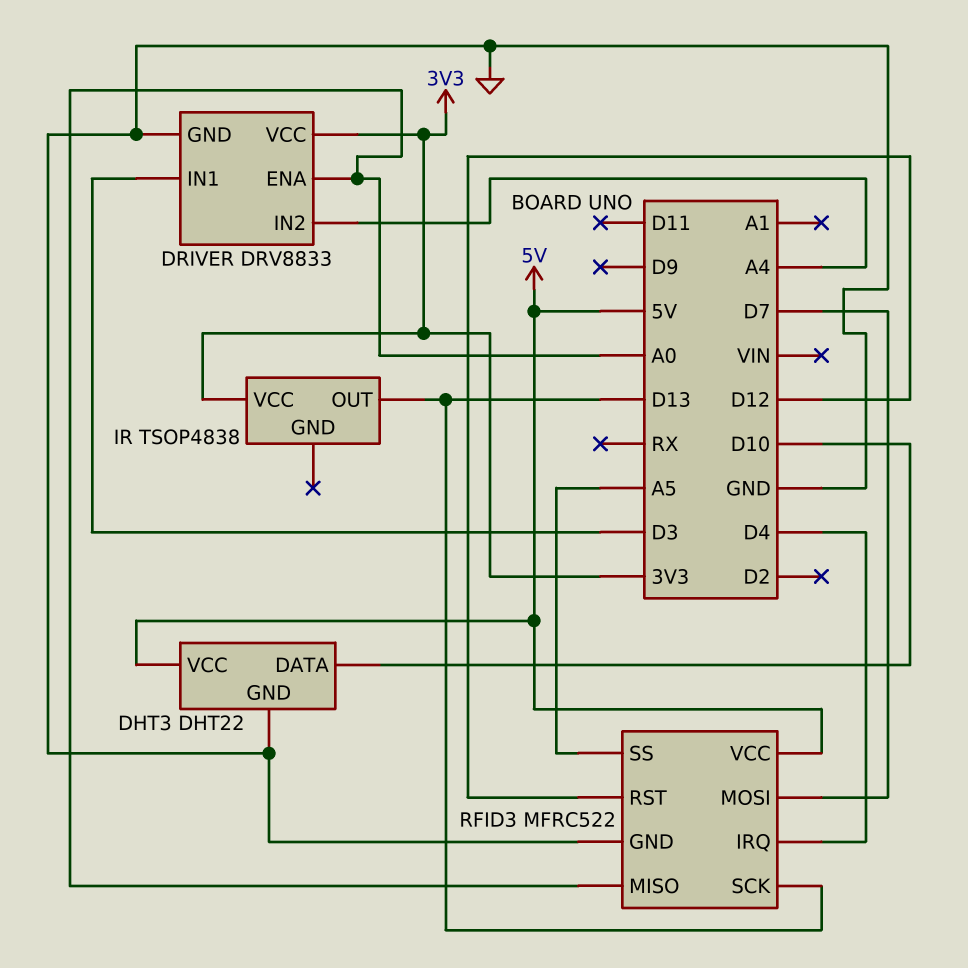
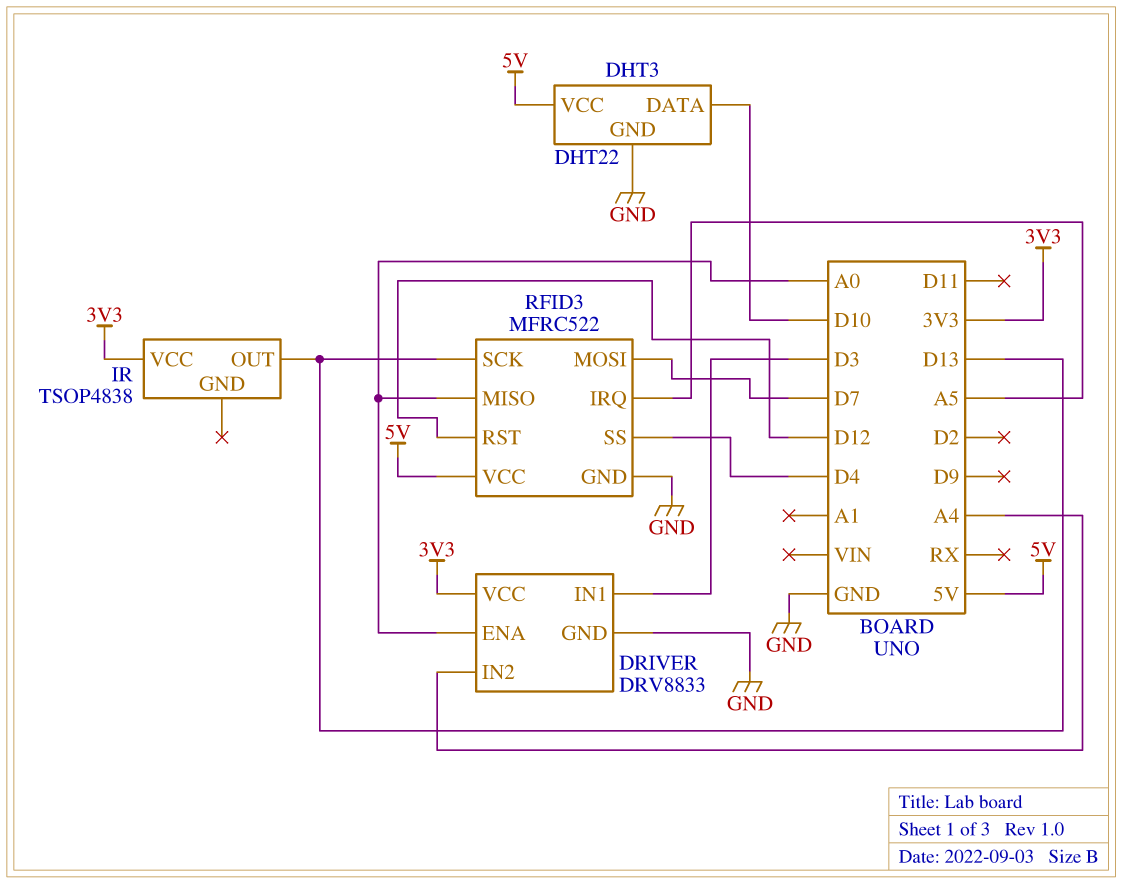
RFID3 pin IRQ: D4 -> A5
RFID3 pin SS: A5 -> D4

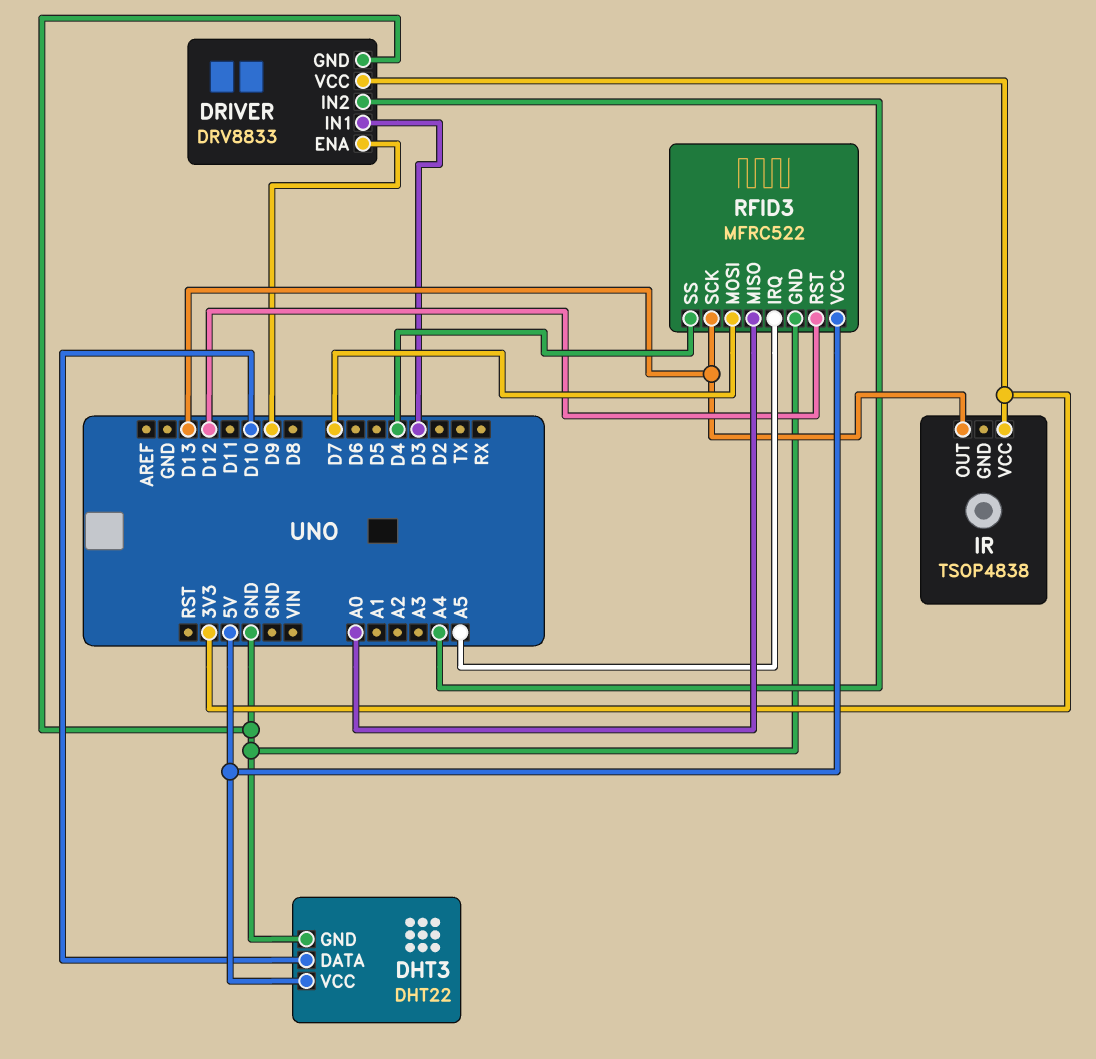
DRIVER pin ENA: A0 -> D9

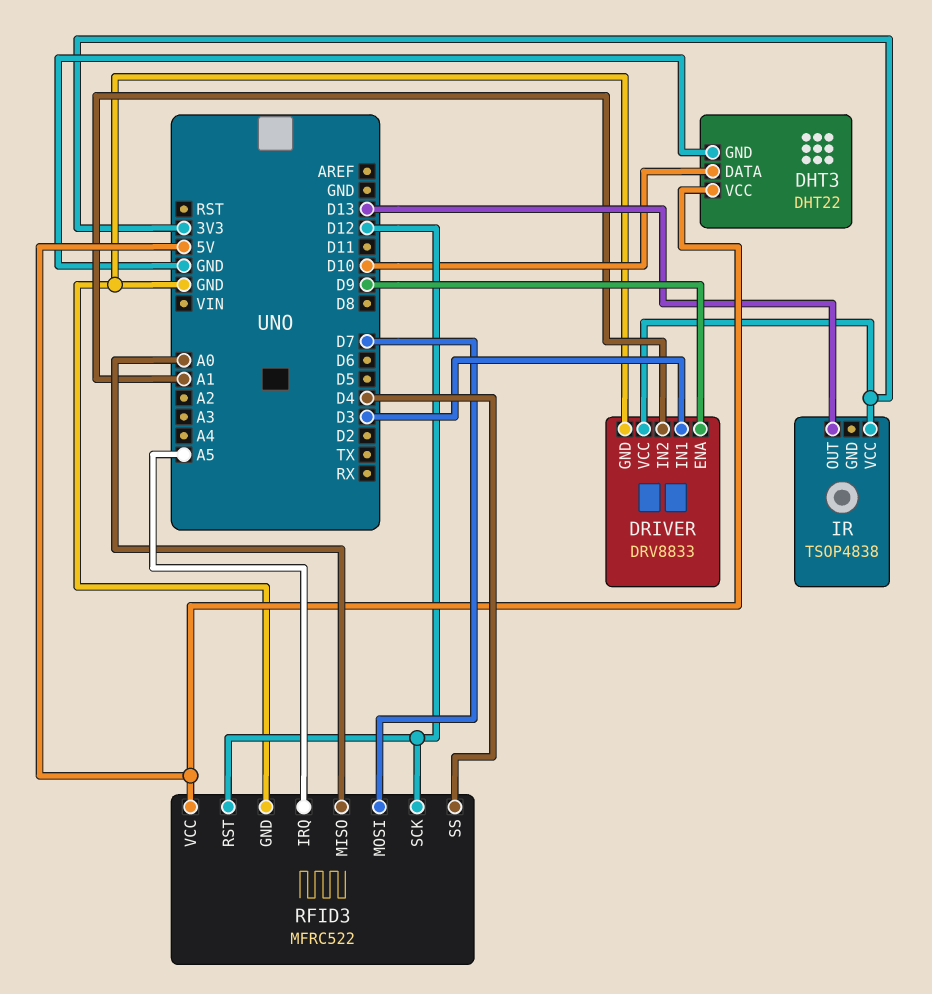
DRIVER pin IN2: A4 -> A1
RFID3 pin SCK: D13 -> D12

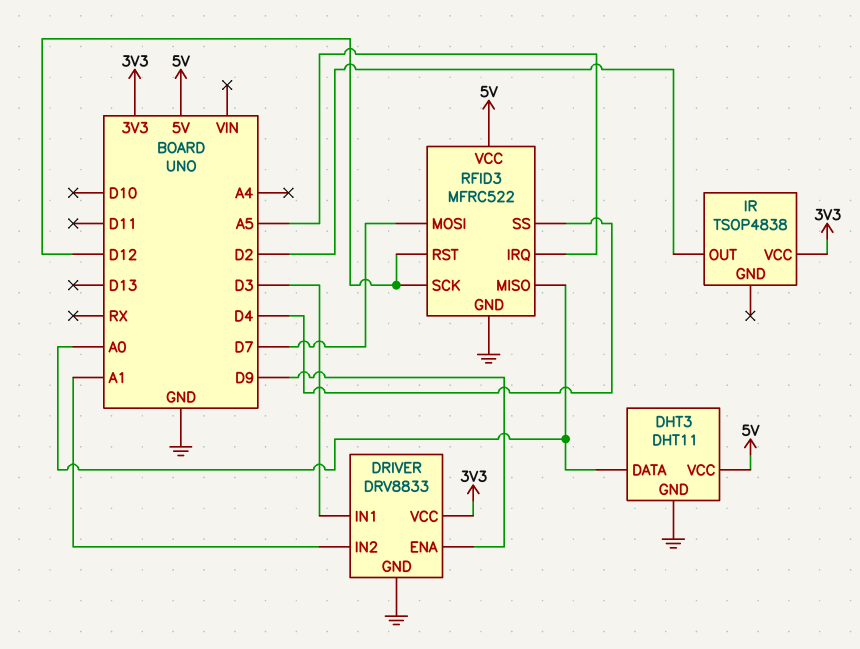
DHT3: DHT22 -> DHT11
DHT3 pin DATA: D10 -> A0
IR pin OUT: D13 -> D2

